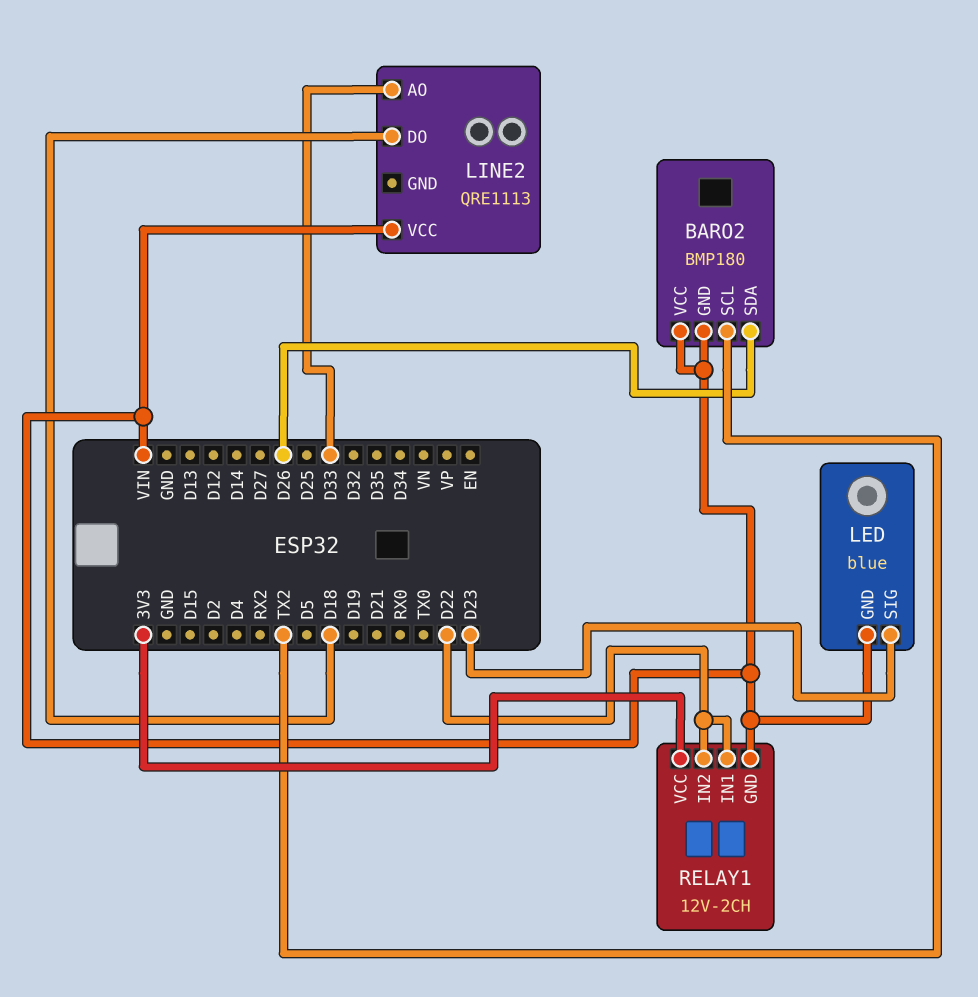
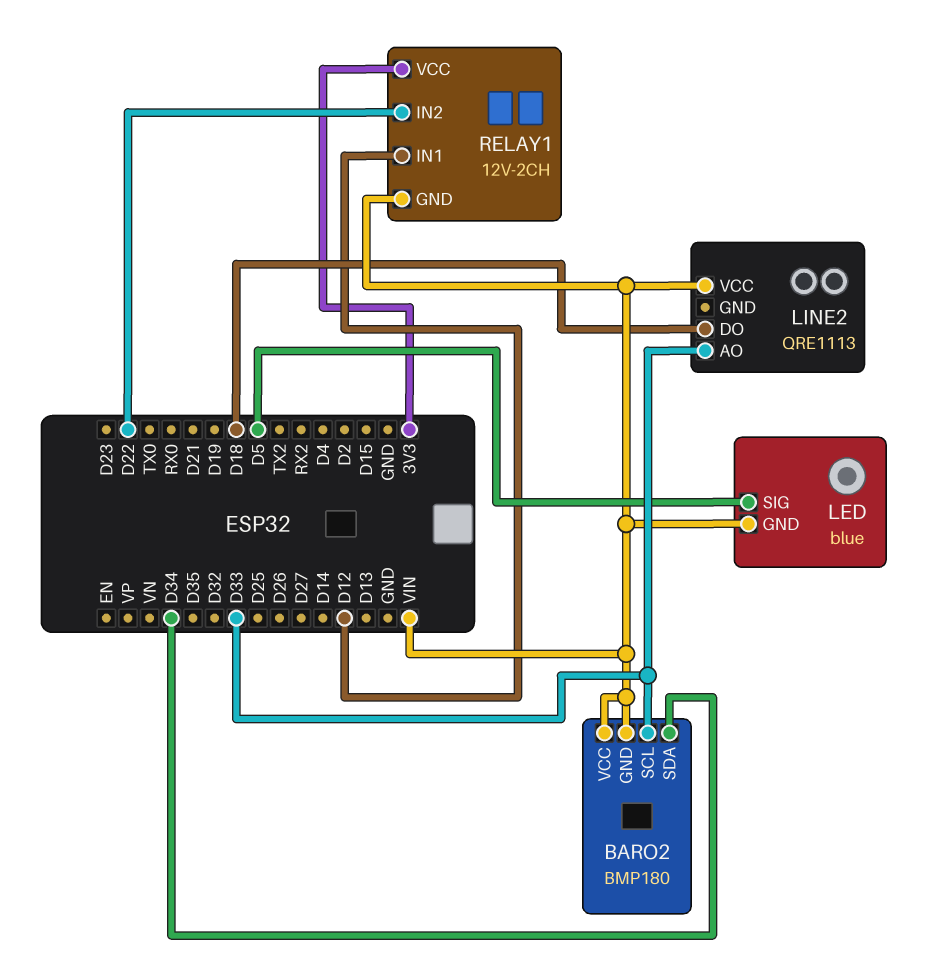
BARO2 pin SCL: TX2 -> D33
BARO2 pin SDA: D26 -> D34
LED pin SIG: D23 -> D5
RELAY1 pin IN1: D22 -> D12

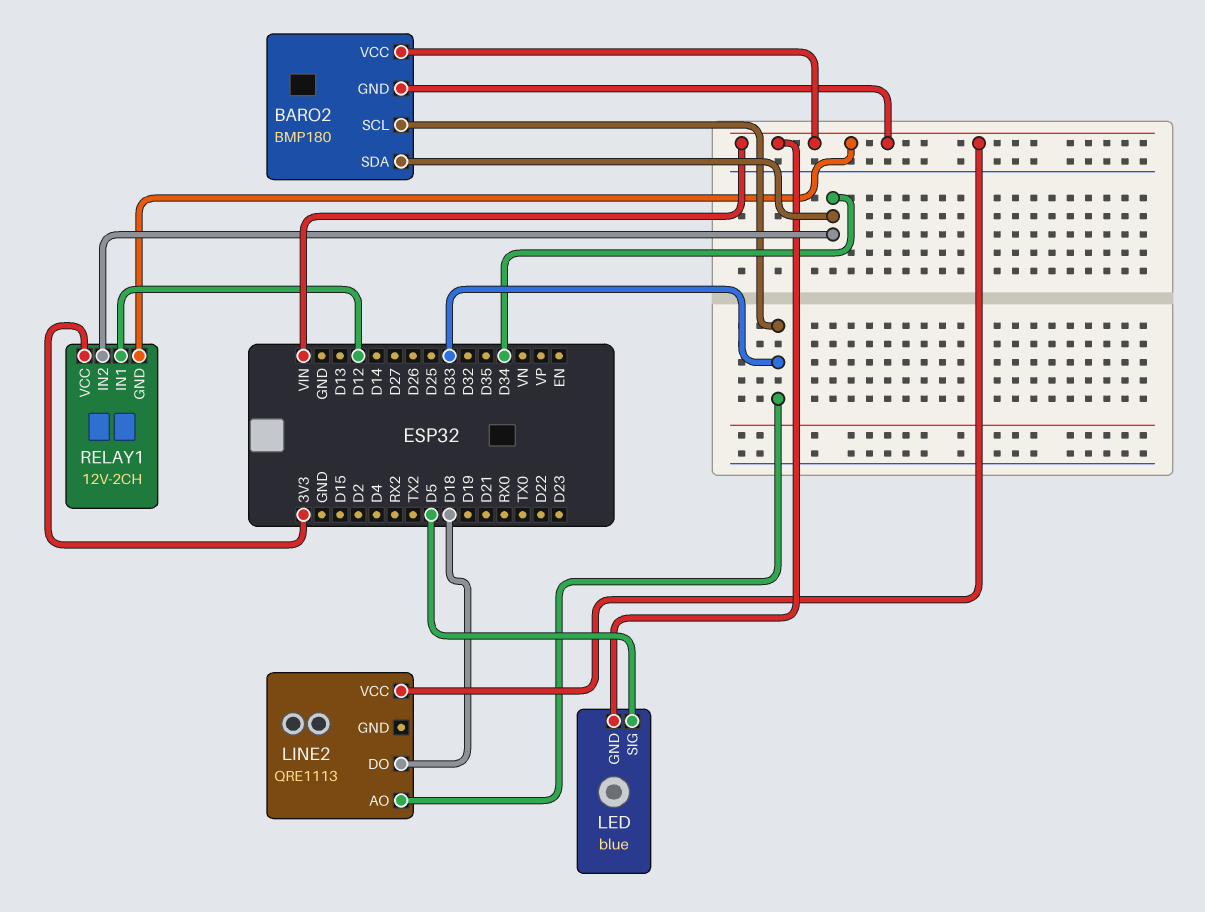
RELAY1 pin IN2: D22 -> D34

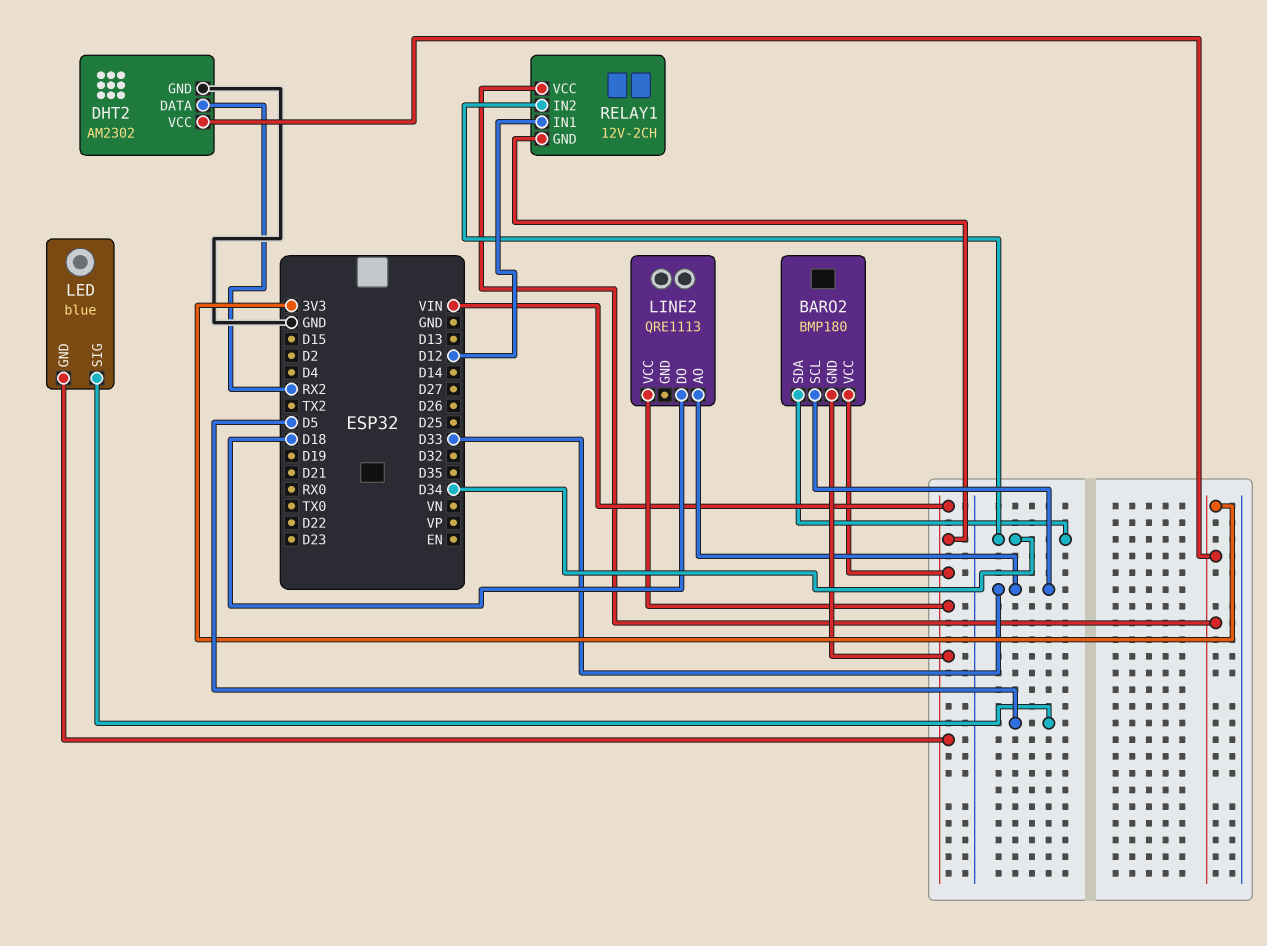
DHT2: none -> AM2302
DHT2 pin DATA: none -> RX2
DHT2 pin GND: none -> GND
DHT2 pin VCC: none -> 3V3

